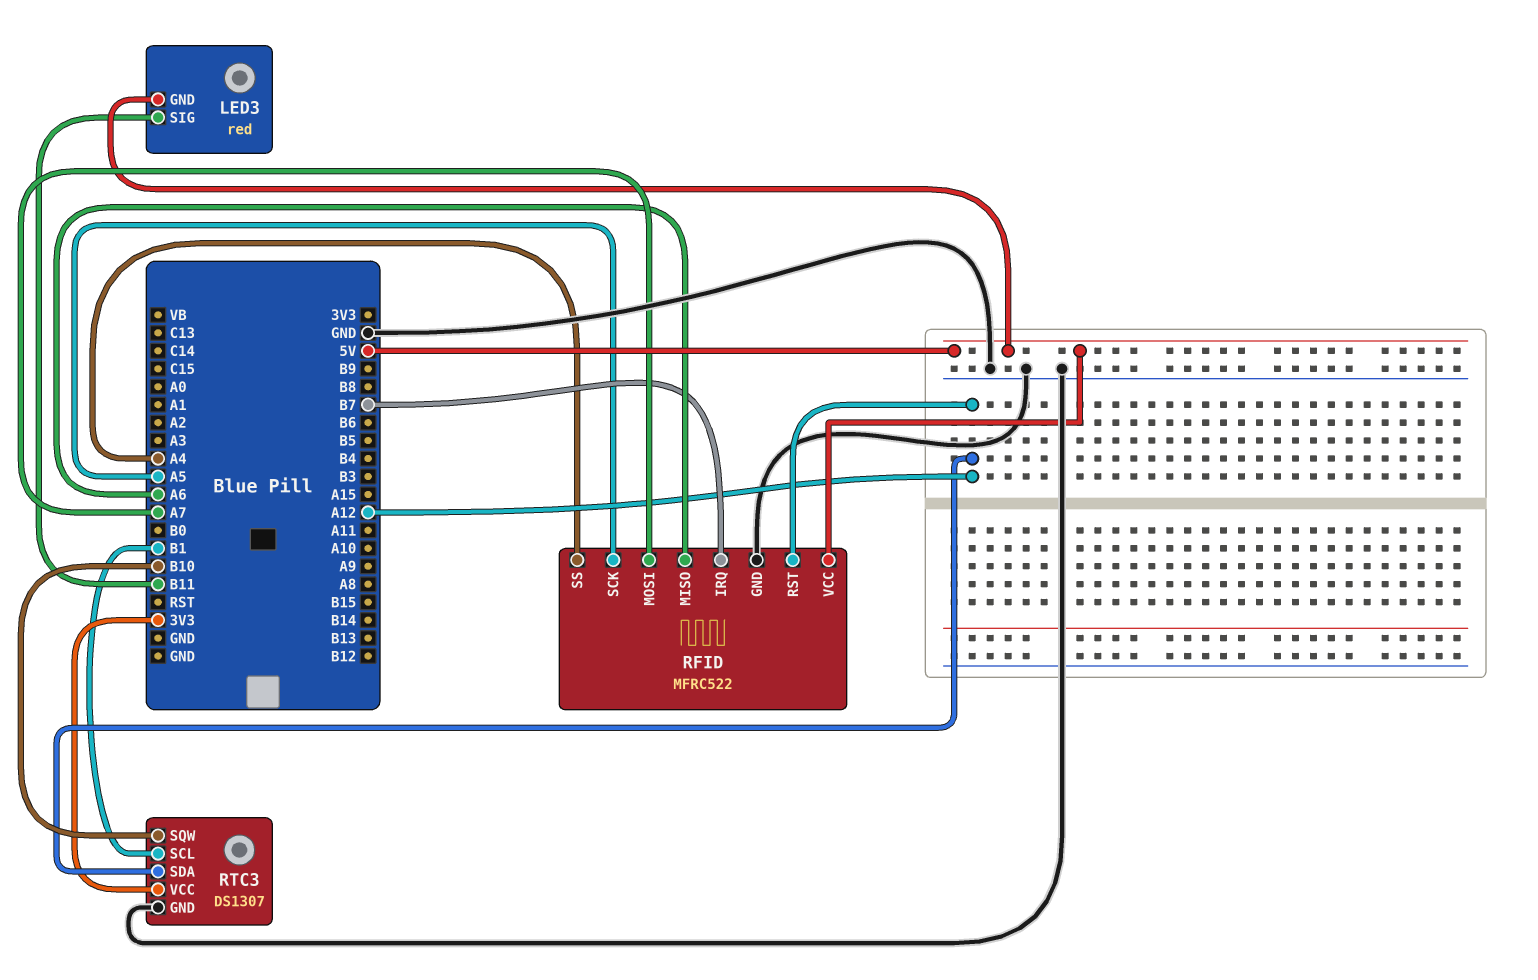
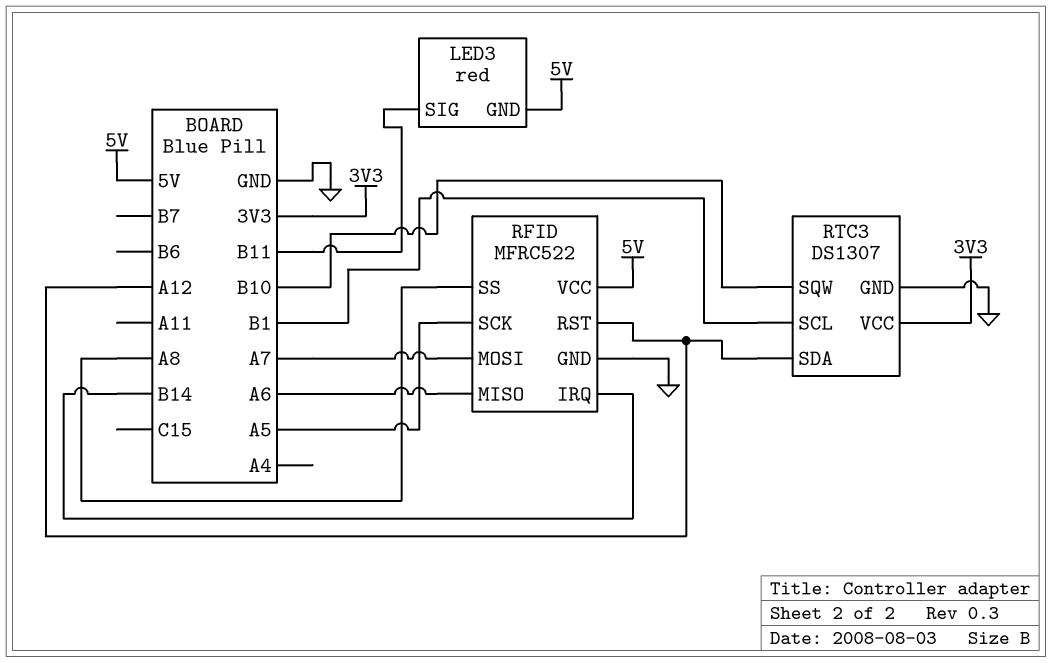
RFID pin IRQ: B7 -> B14
RFID pin SS: A4 -> A8

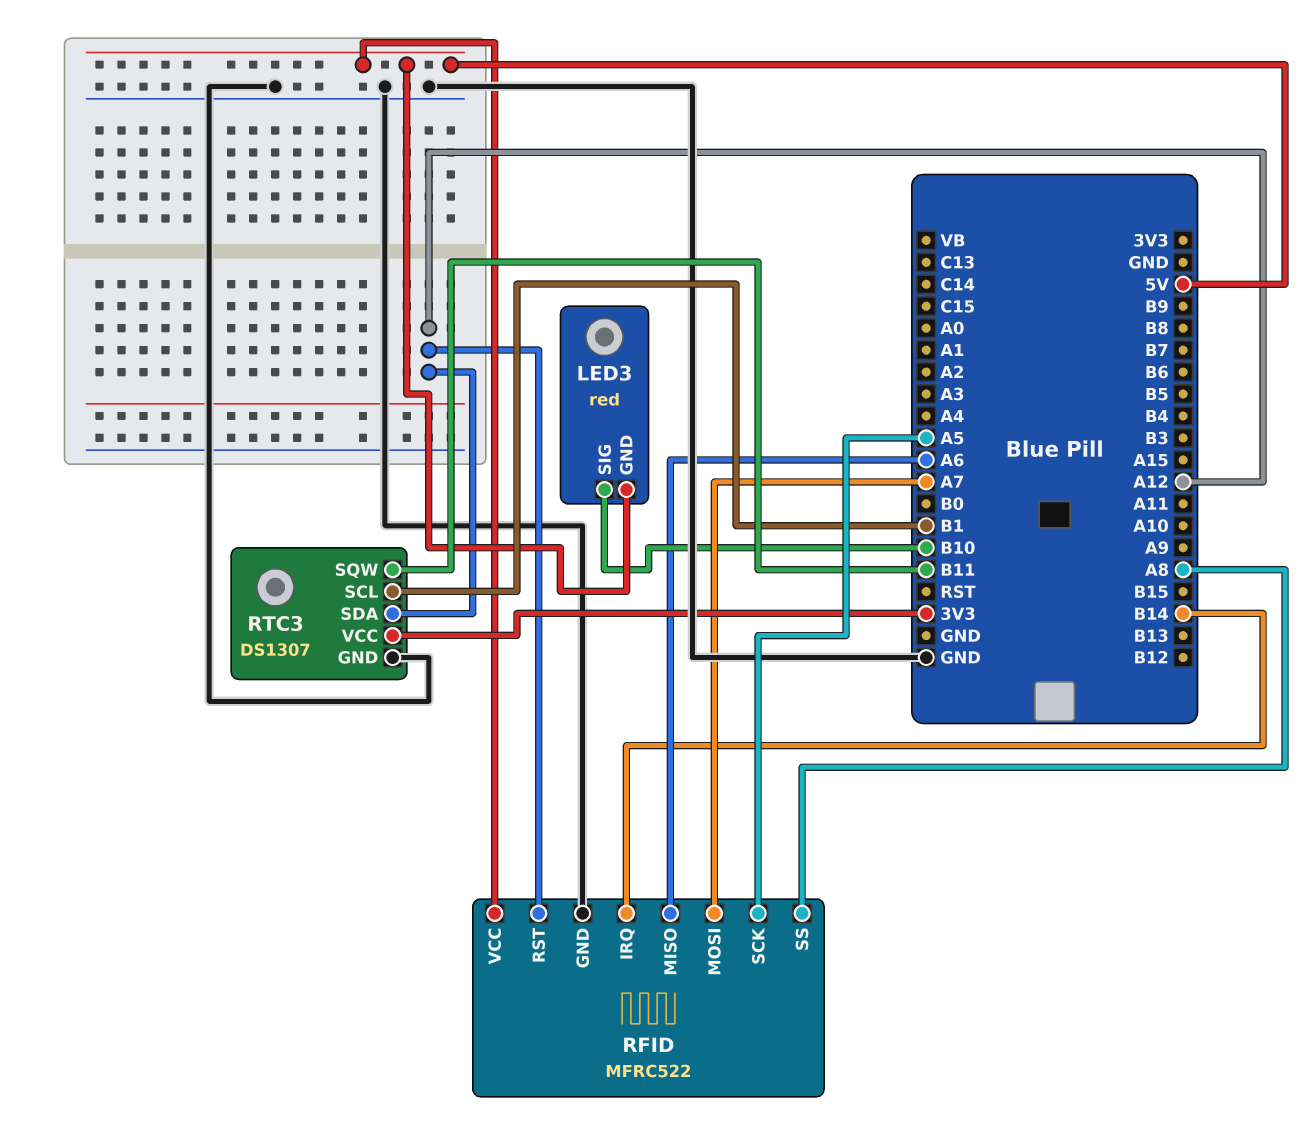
LED3 pin SIG: B11 -> B10
RTC3 pin SQW: B10 -> B11

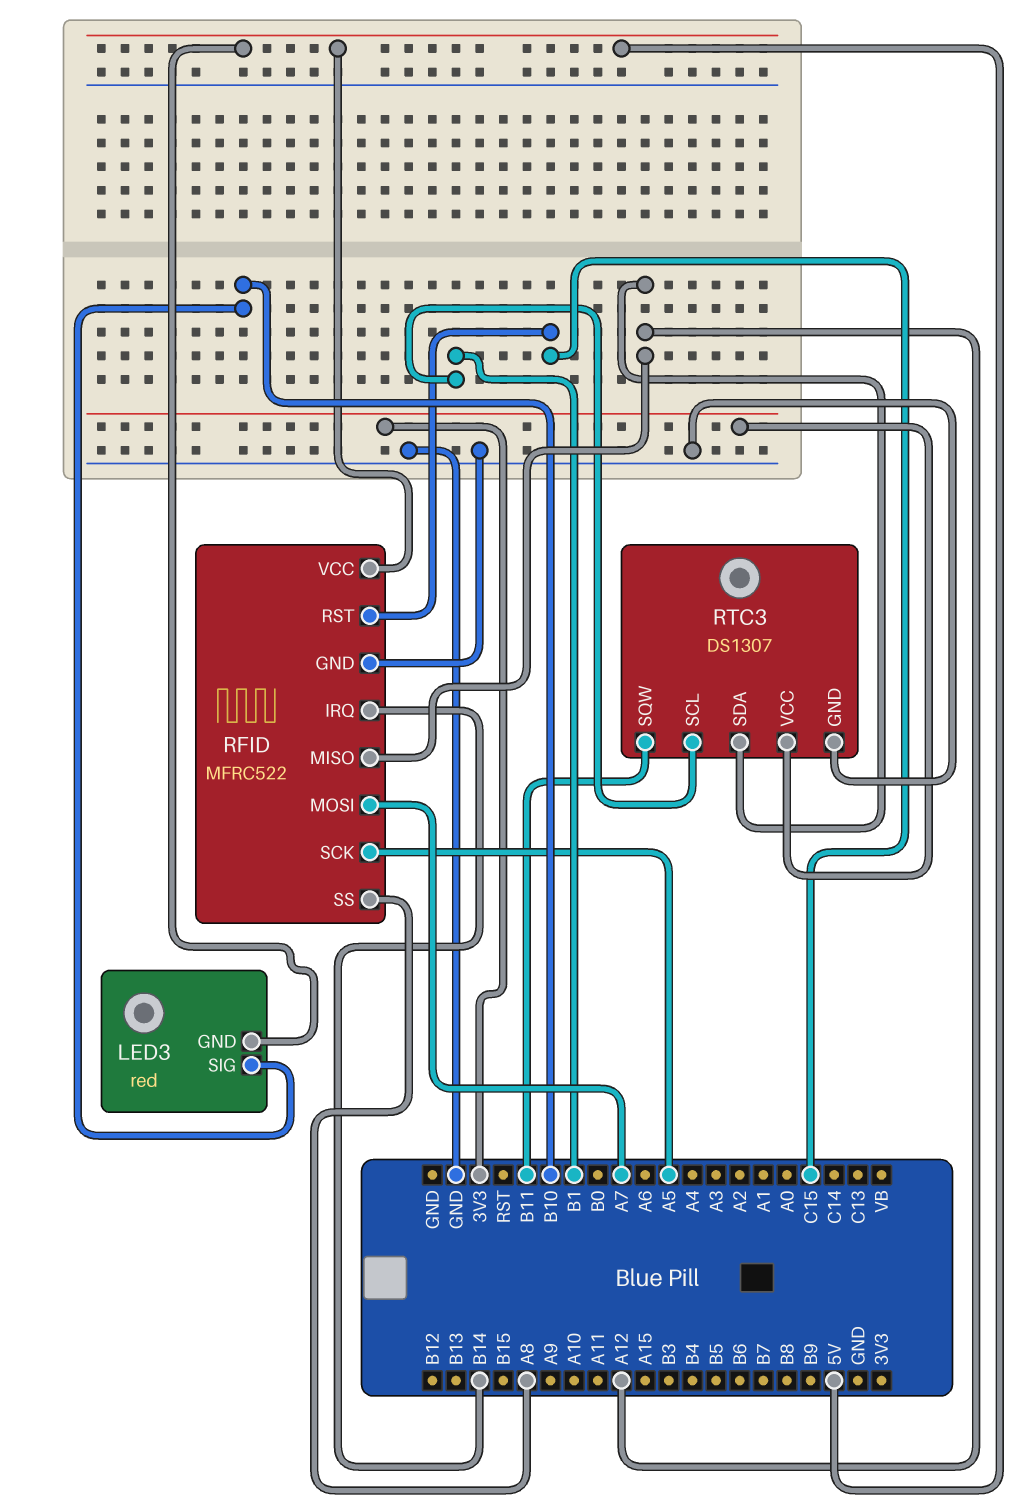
RFID pin MISO: A6 -> A12
RFID pin RST: A12 -> C15

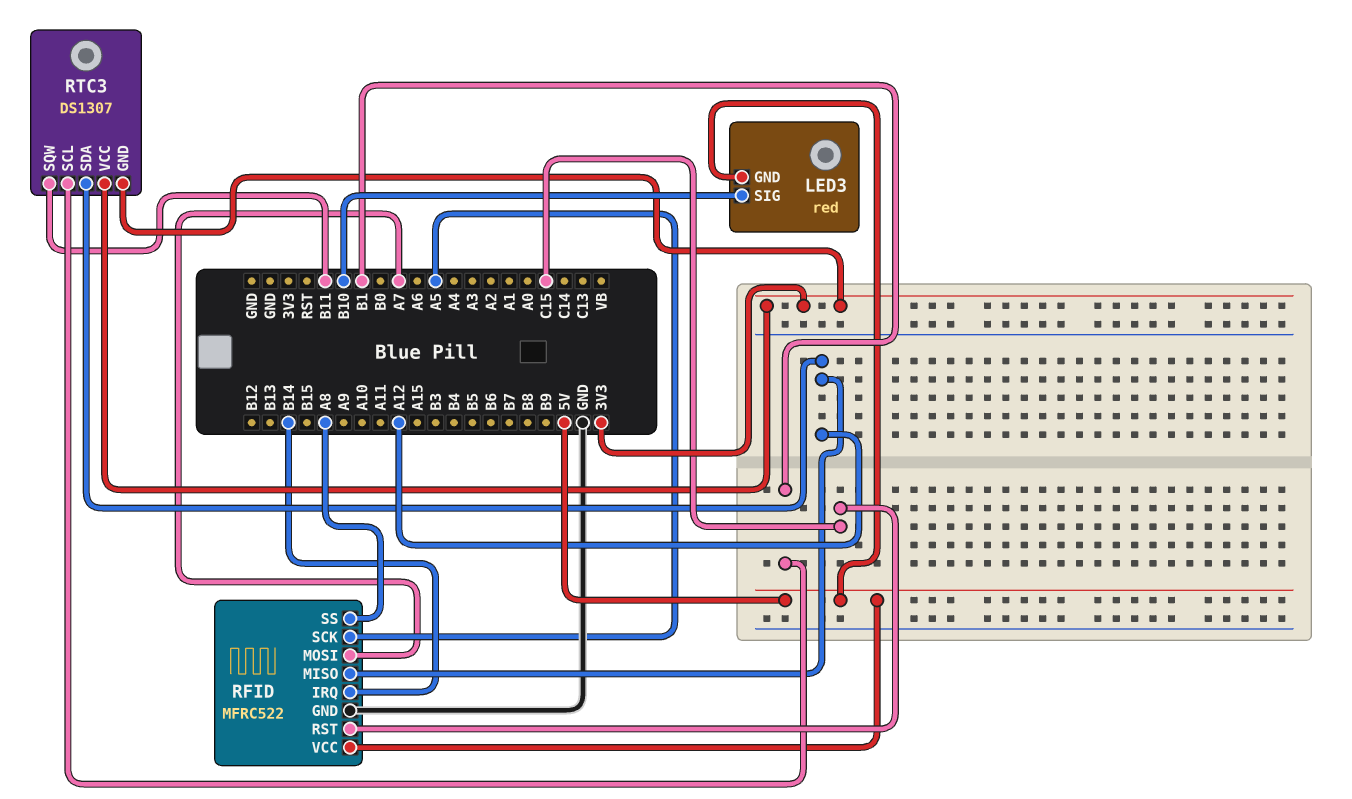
RTC3 pin GND: GND -> 3V3

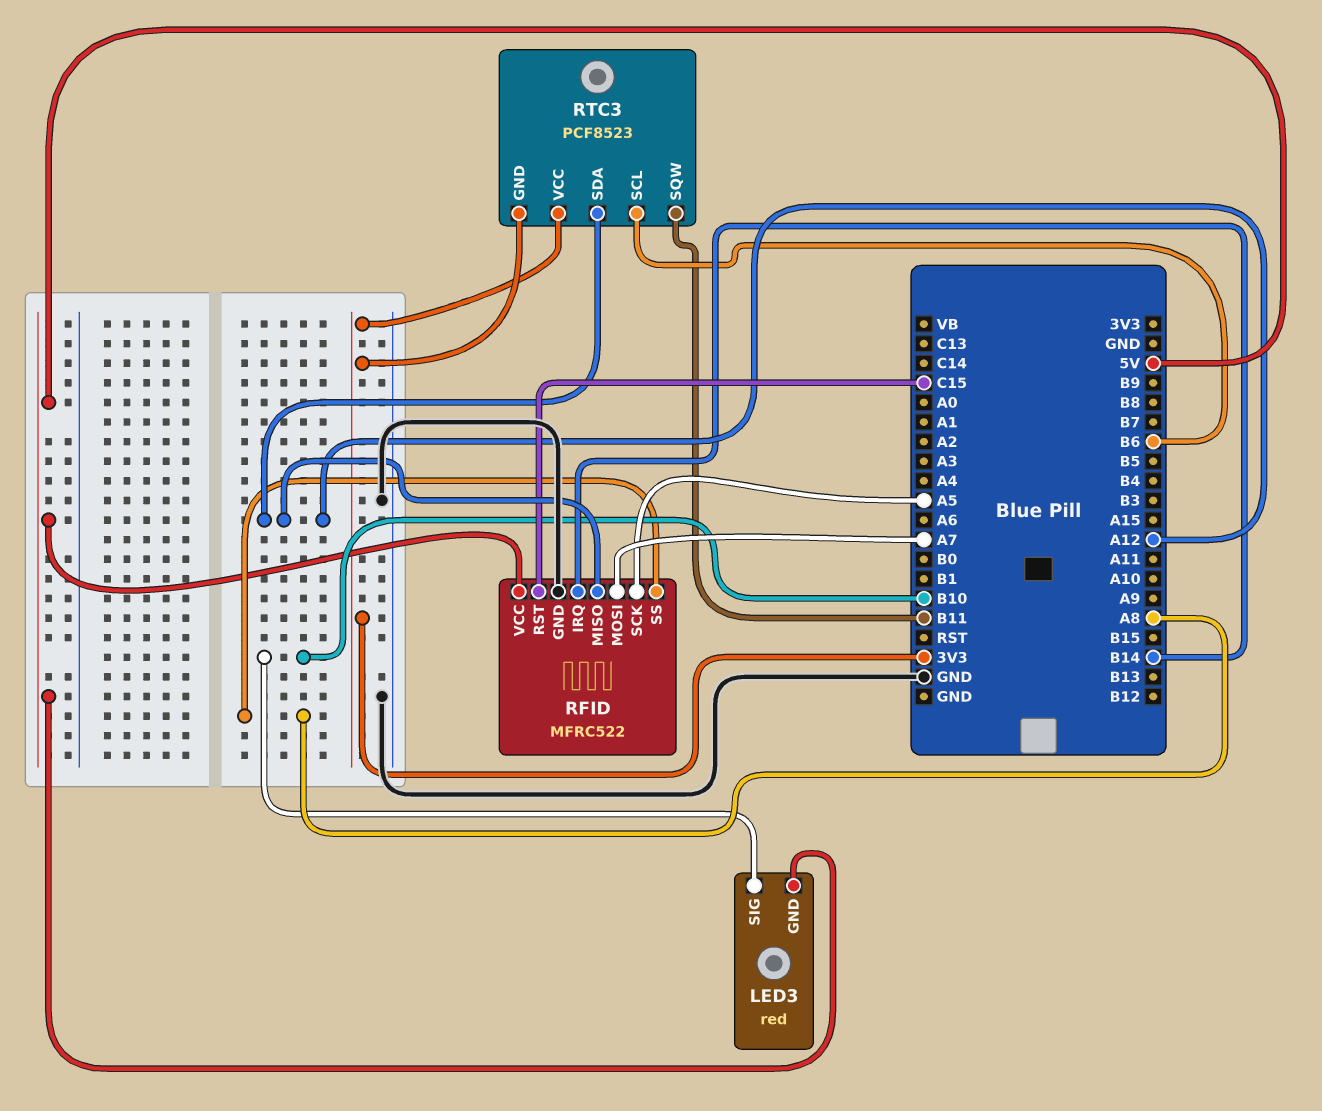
RTC3: DS1307 -> PCF8523
RTC3 pin SCL: B1 -> B6

